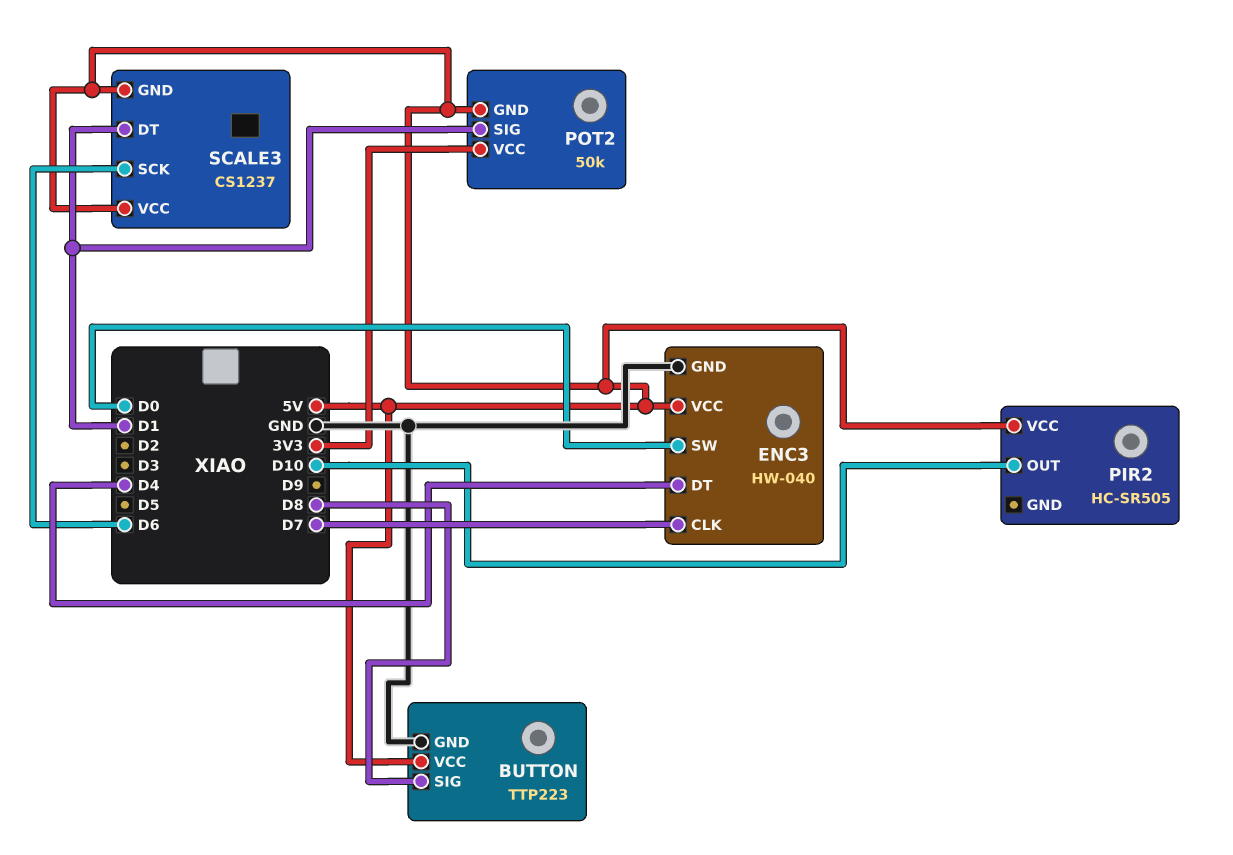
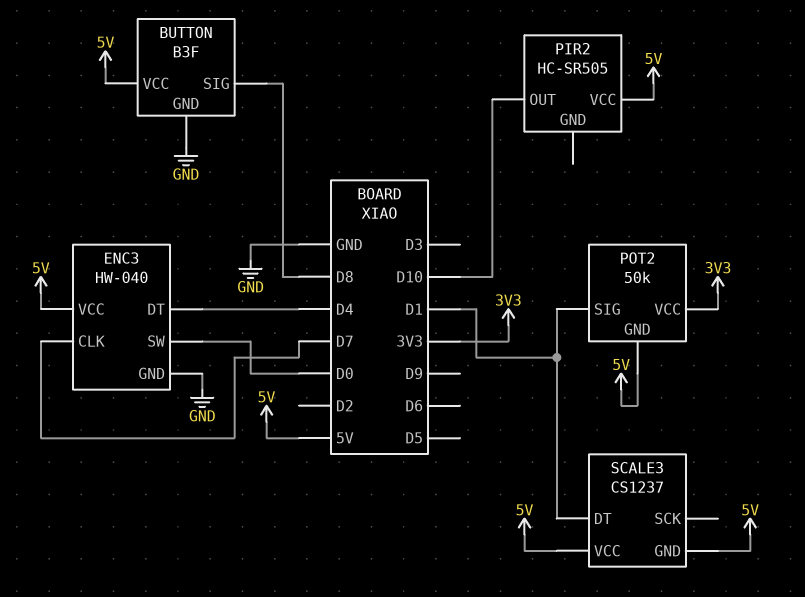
BUTTON: TTP223 -> B3F
SCALE3 pin SCK: D6 -> none

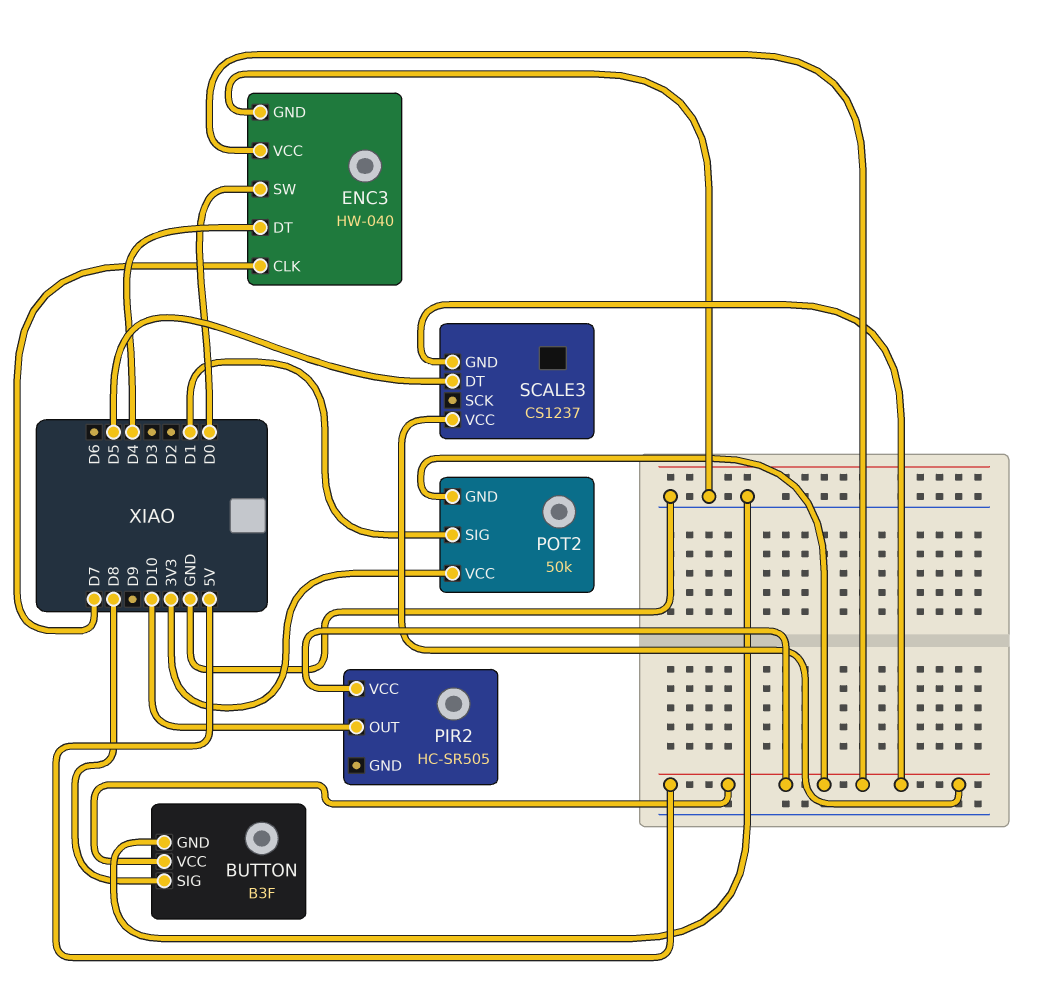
SCALE3 pin DT: D1 -> D5

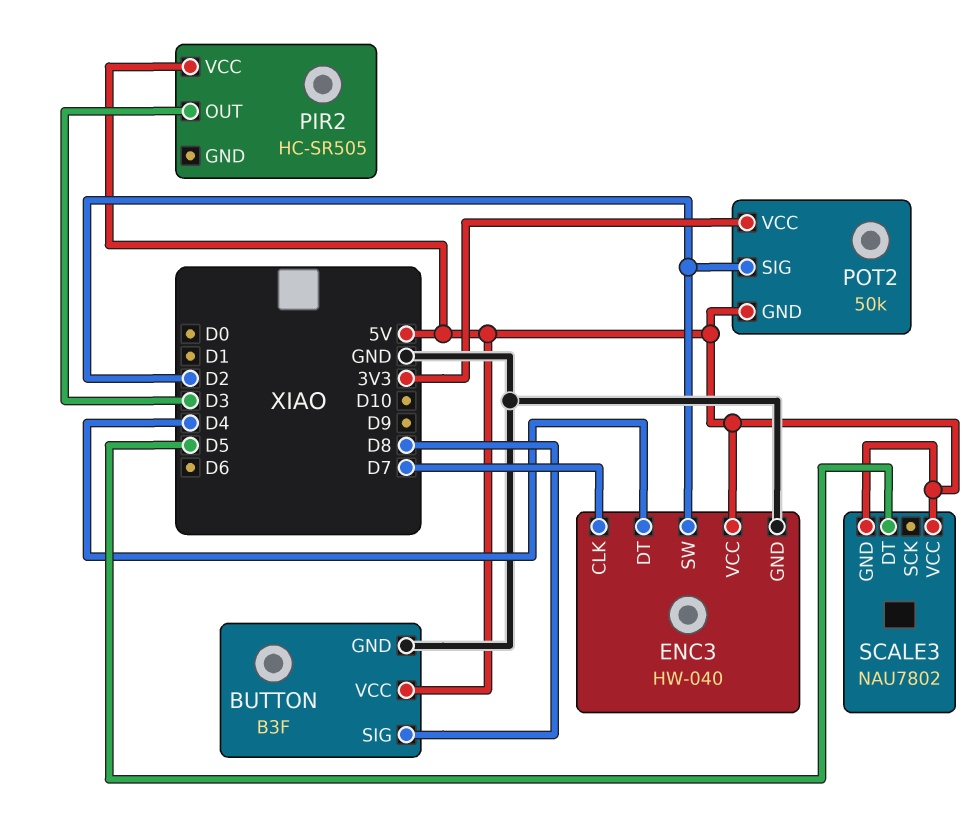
ENC3 pin SW: D0 -> D2
PIR2 pin OUT: D10 -> D3
POT2 pin SIG: D1 -> D2
SCALE3: CS1237 -> NAU7802

